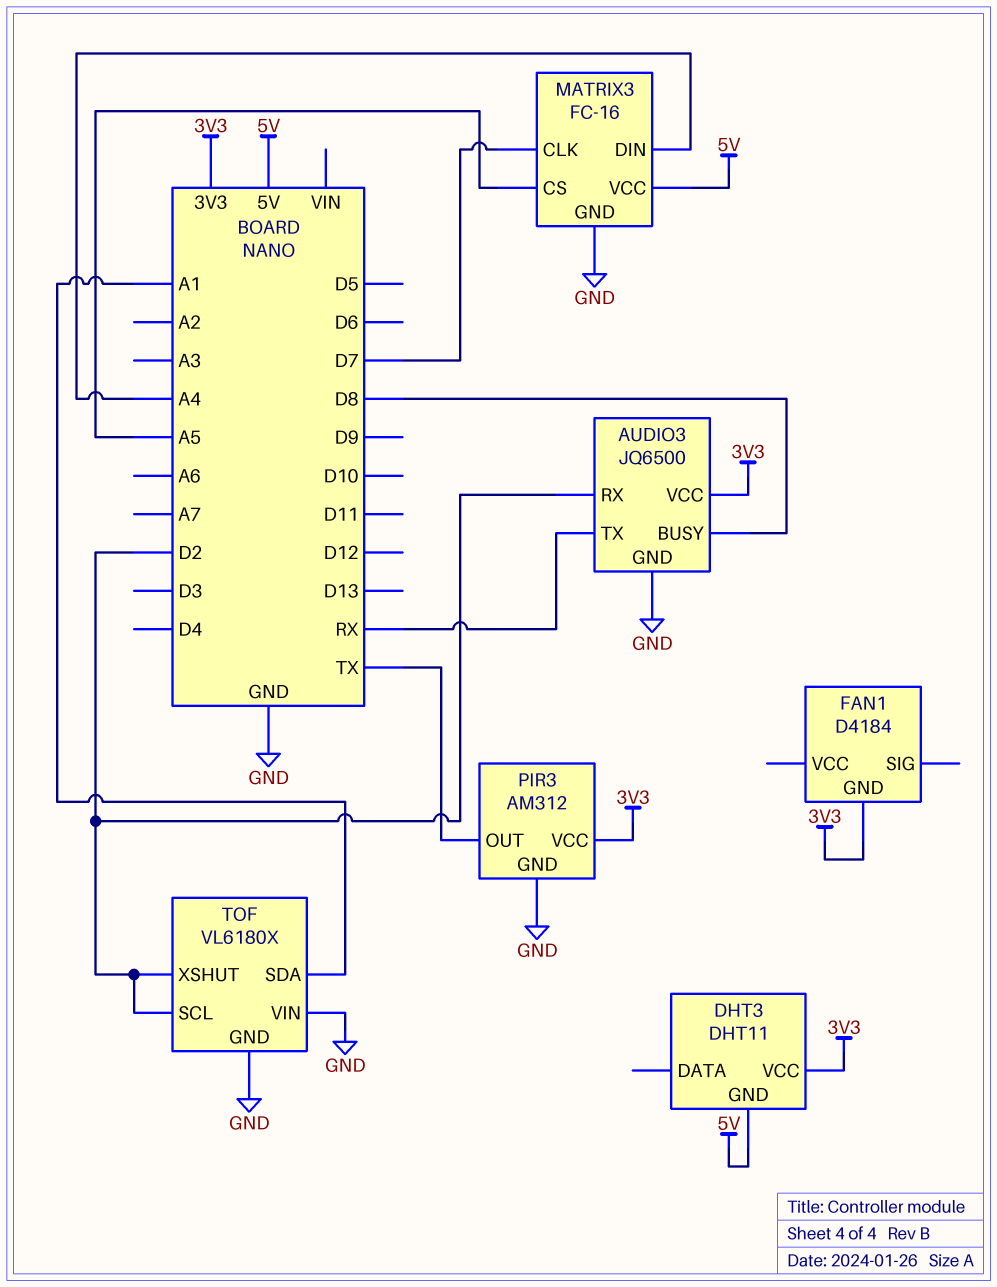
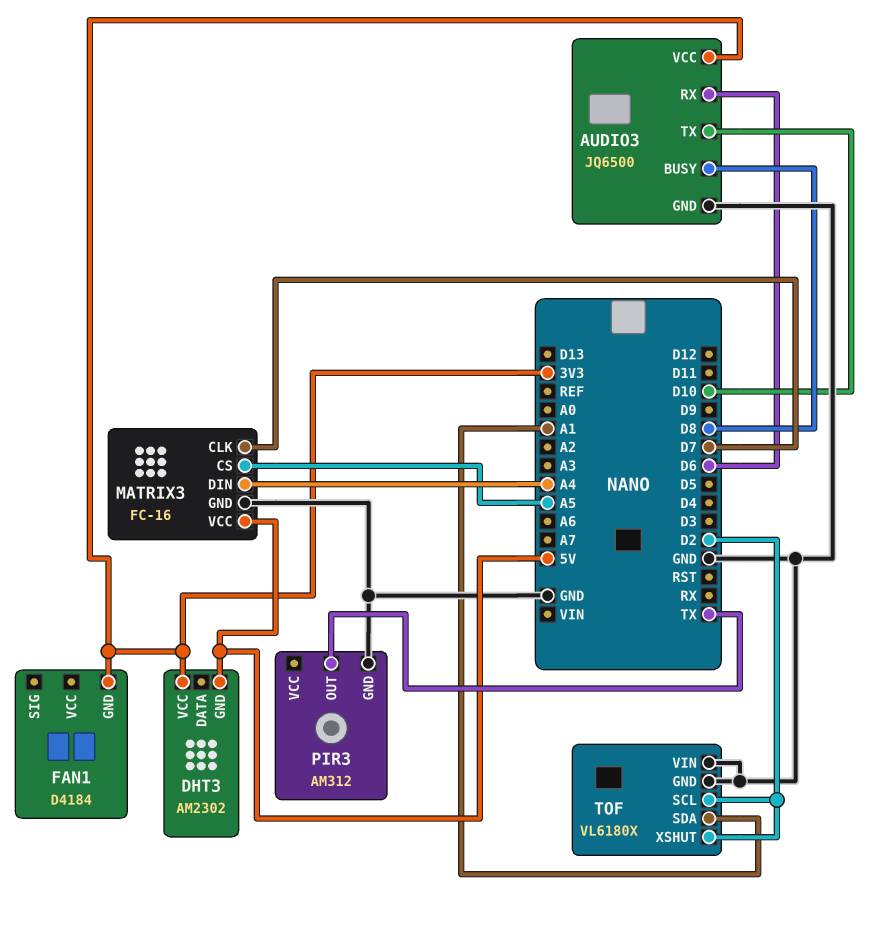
AUDIO3 pin RX: D2 -> D6
AUDIO3 pin TX: RX -> D10
DHT3: DHT11 -> AM2302
PIR3 pin VCC: 3V3 -> none

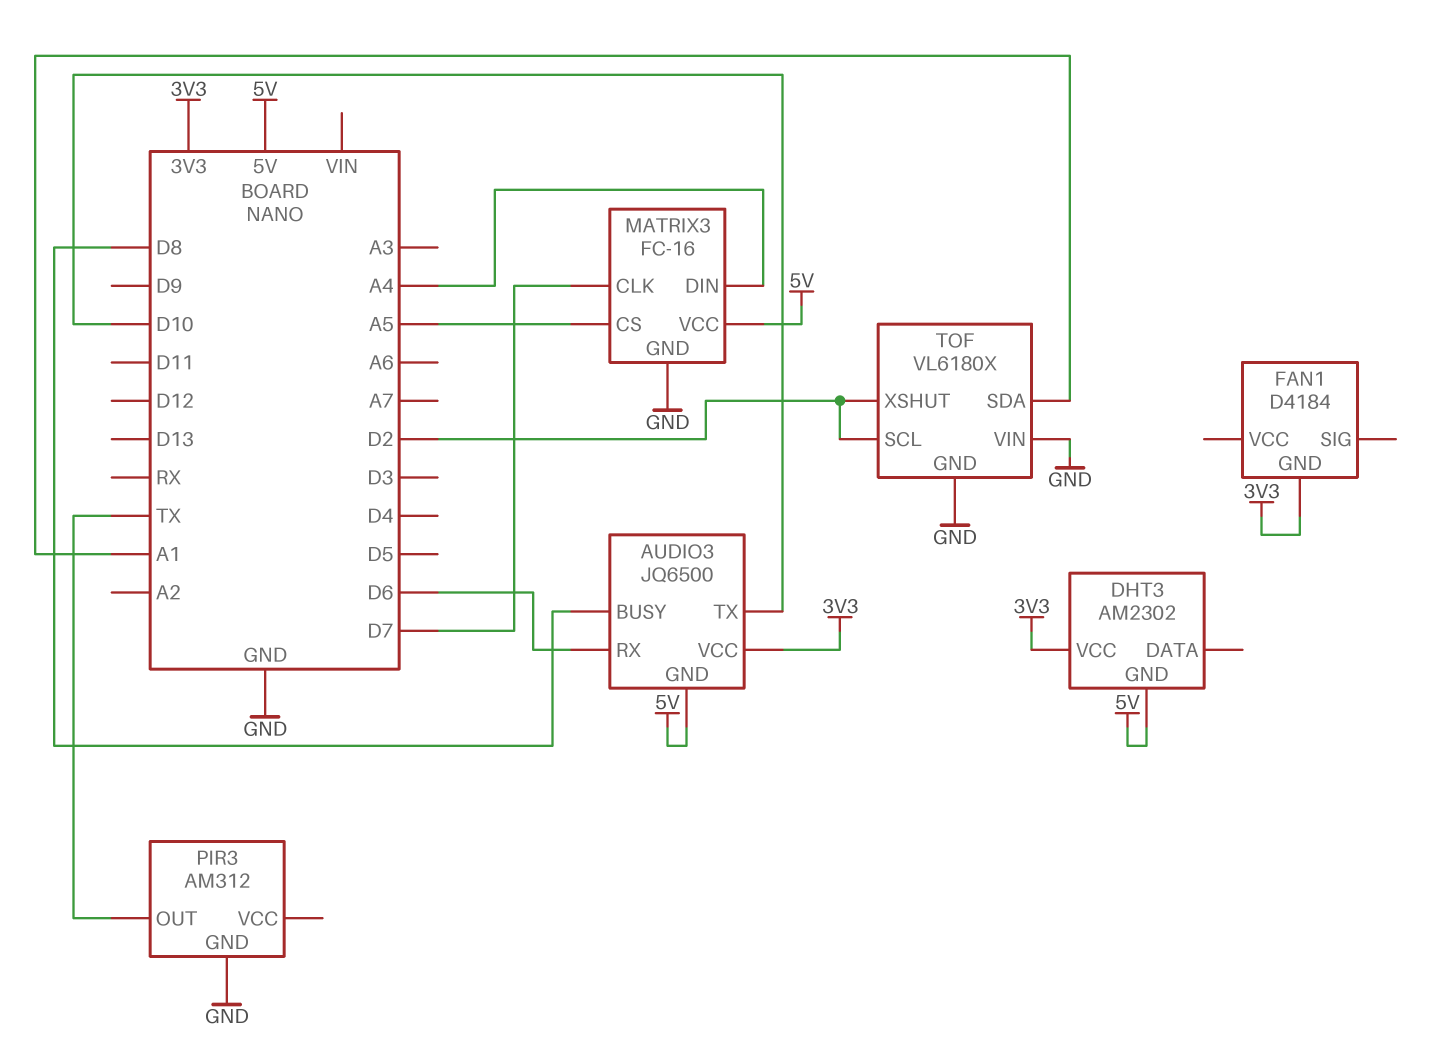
AUDIO3 pin GND: GND -> 5V

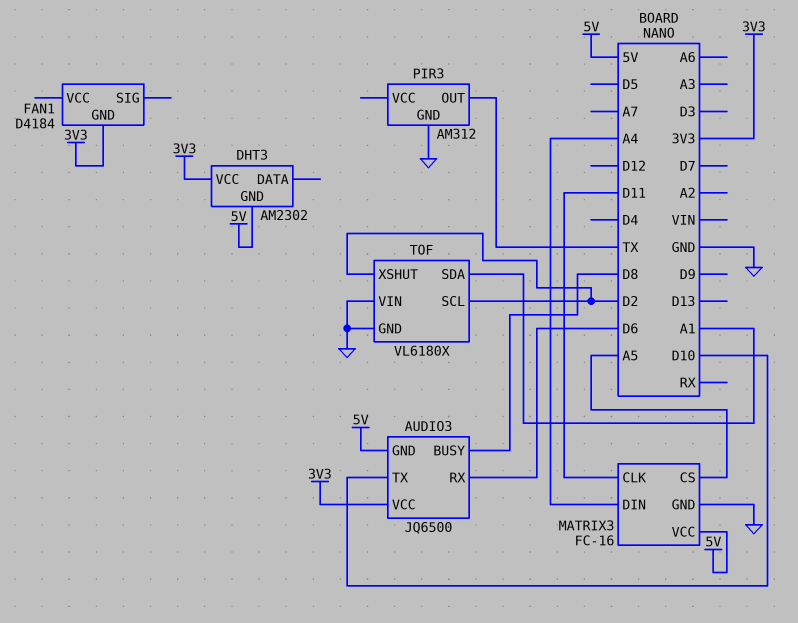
MATRIX3 pin CLK: D7 -> D11

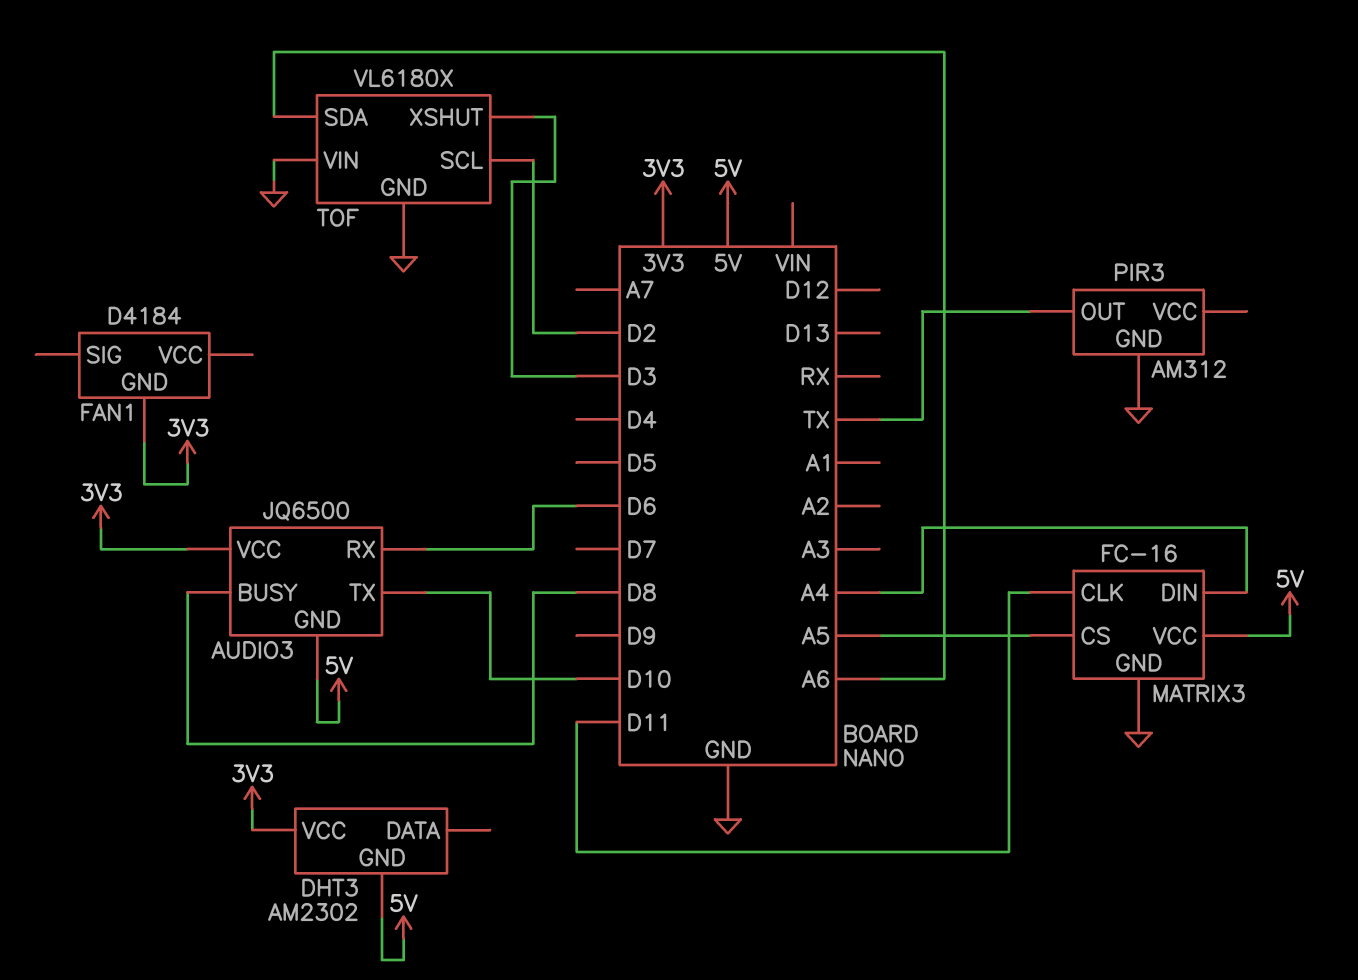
TOF pin SDA: A1 -> A6
TOF pin XSHUT: D2 -> D3

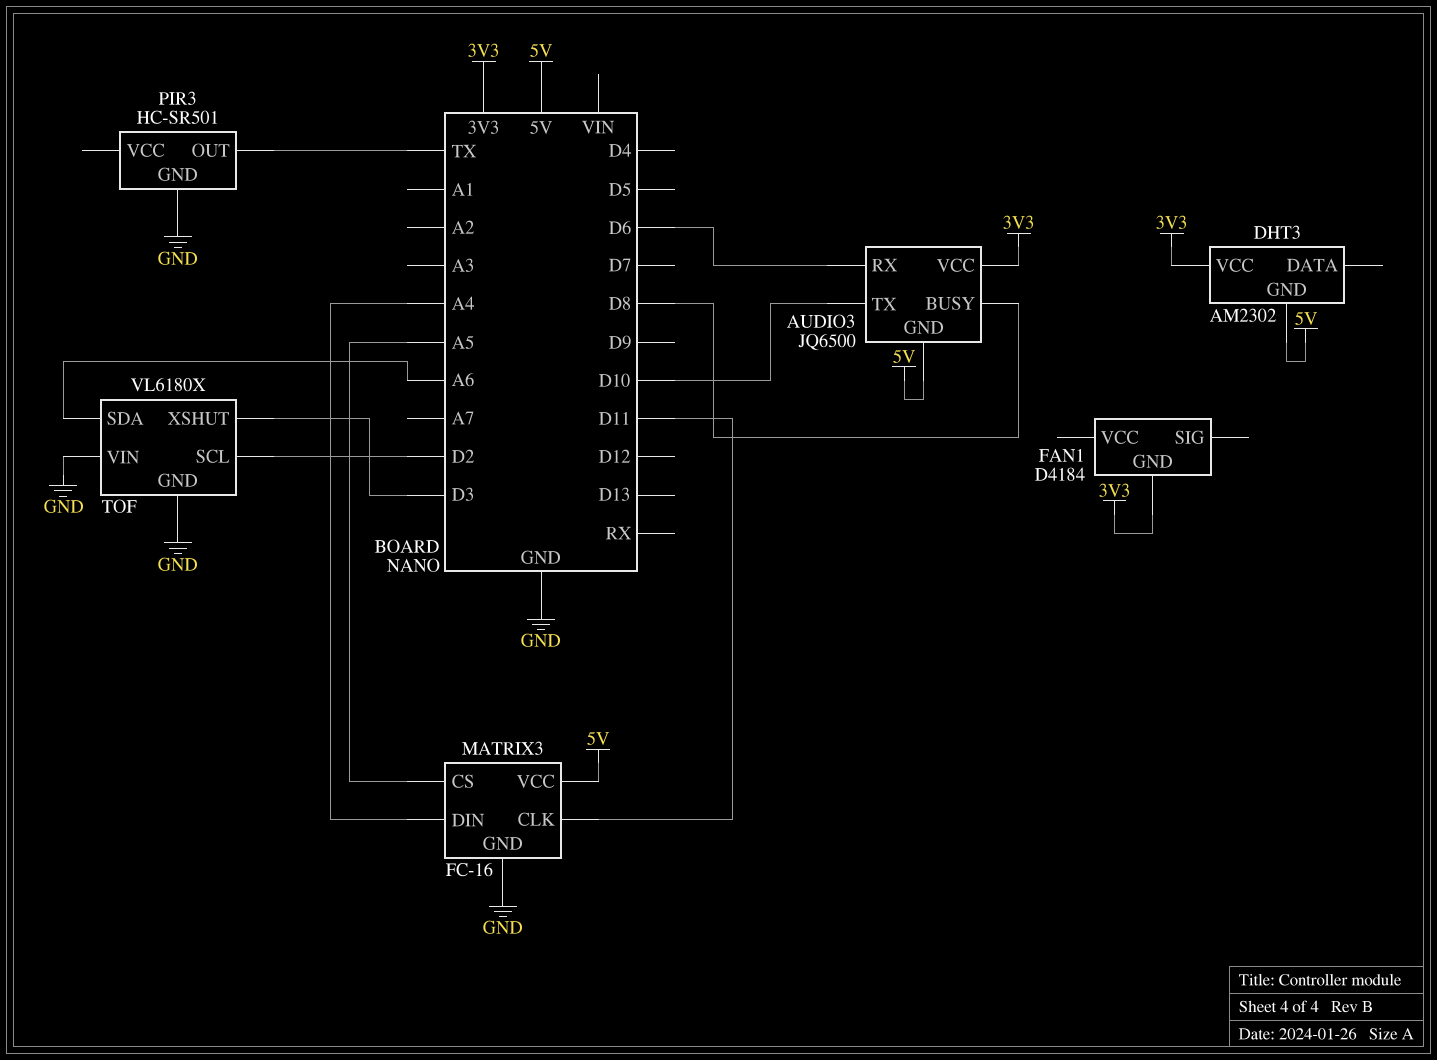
PIR3: AM312 -> HC-SR501

